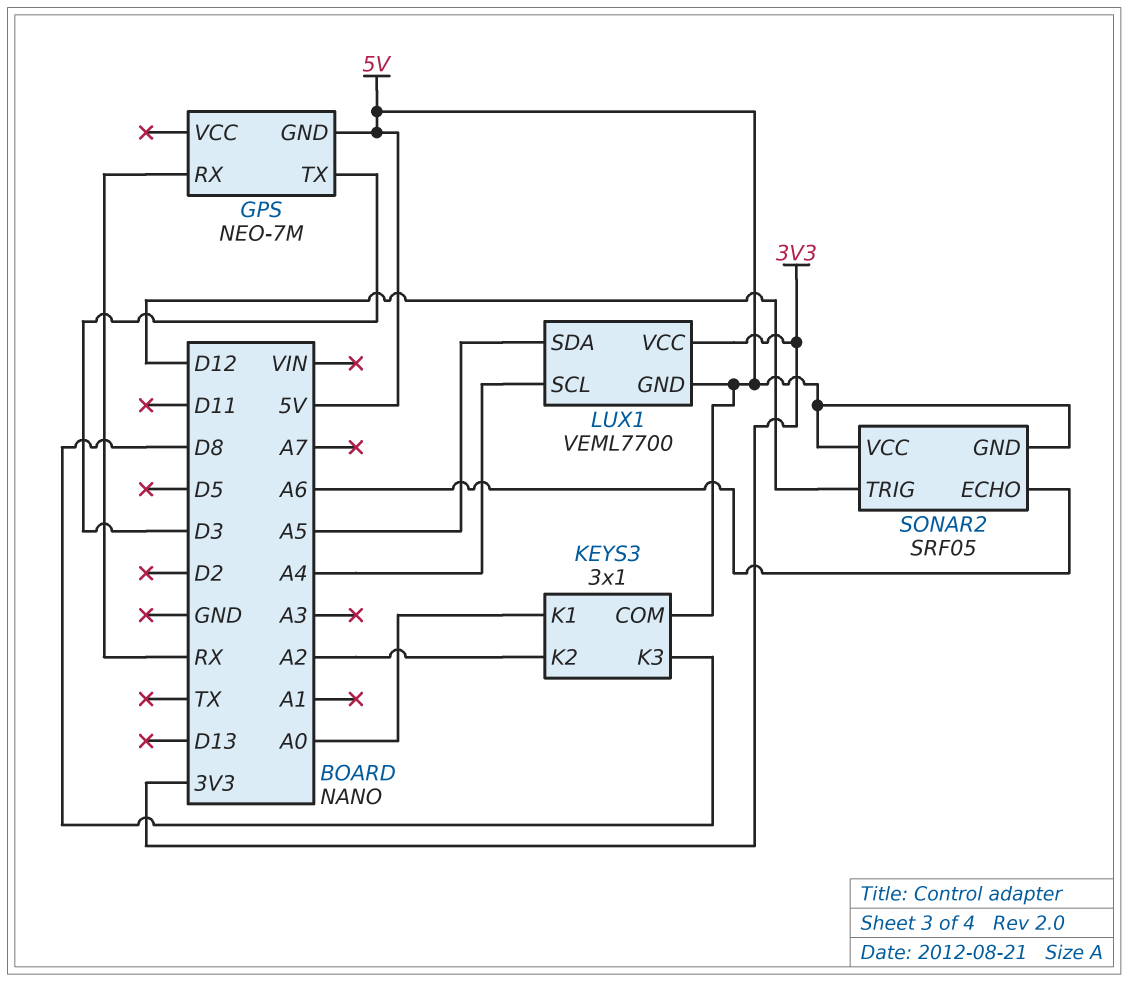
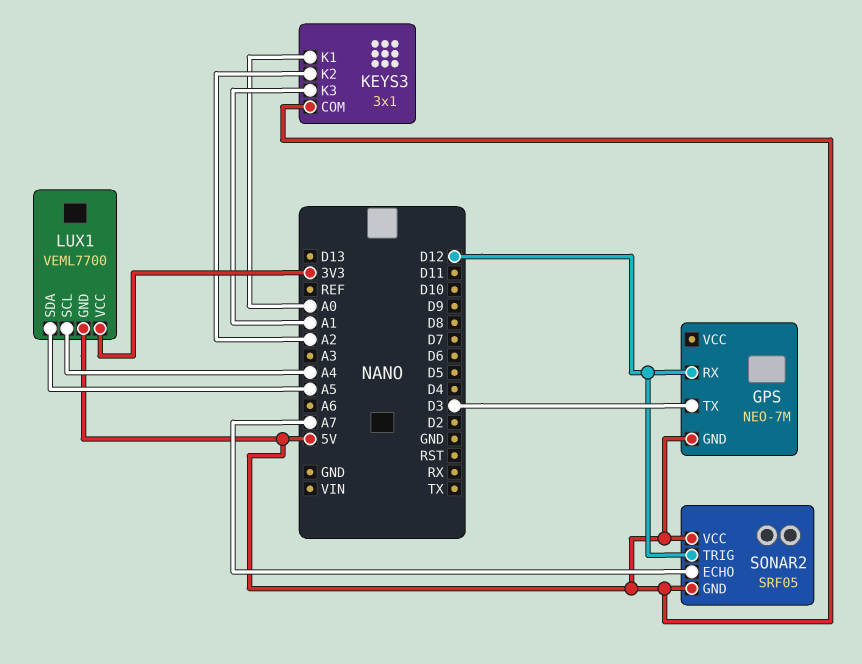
GPS pin RX: RX -> D12
KEYS3 pin K3: D8 -> A1
SONAR2 pin ECHO: A6 -> A7

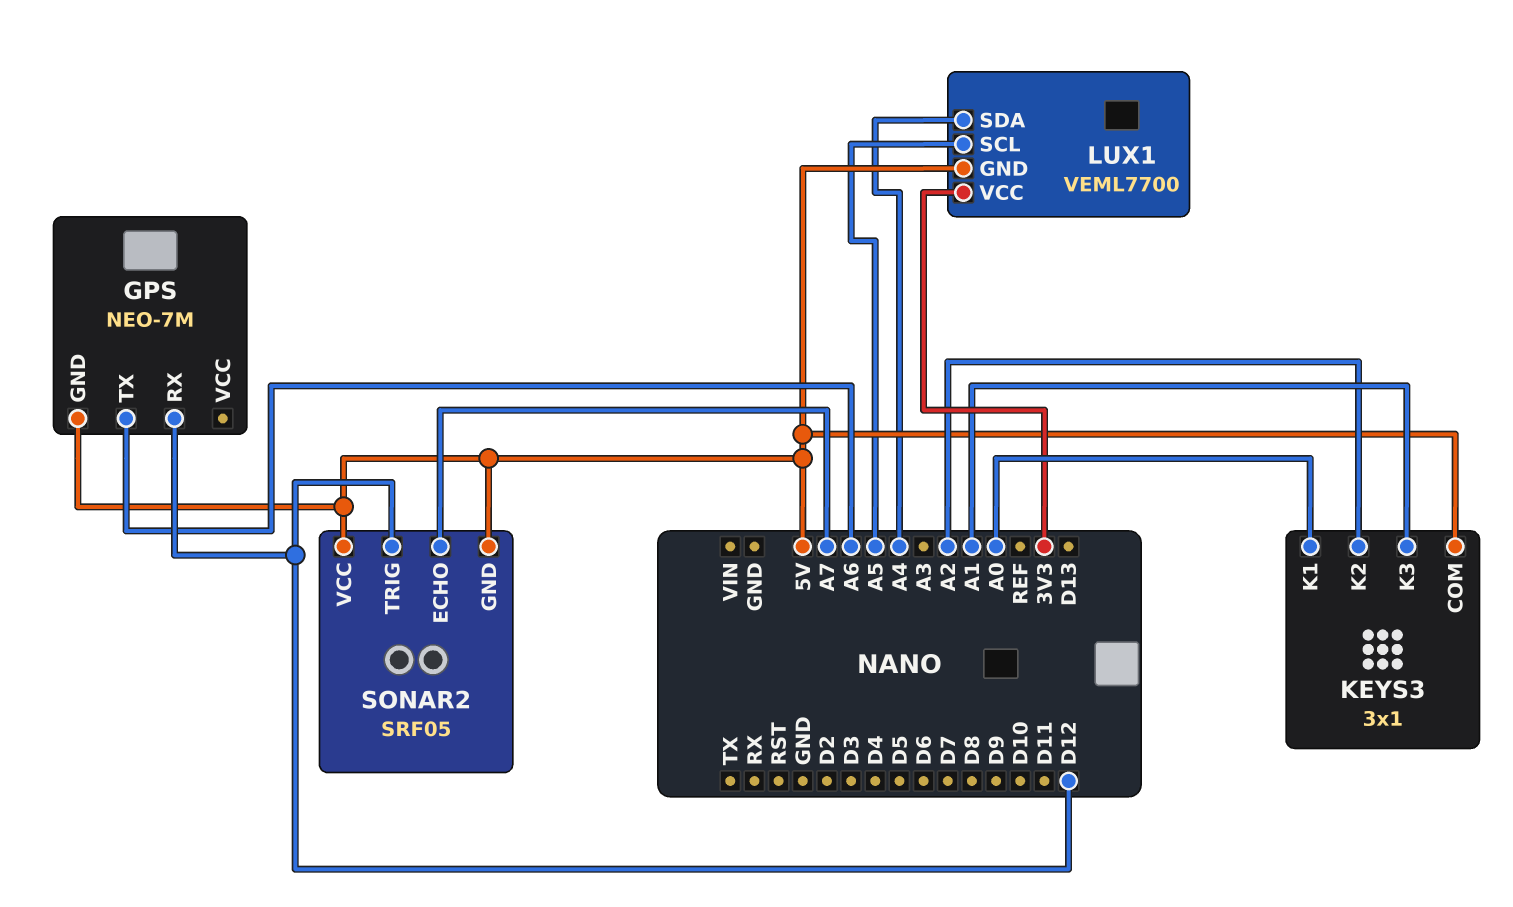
GPS pin TX: D3 -> A6
LUX1 pin SCL: A4 -> A5
LUX1 pin SDA: A5 -> A4

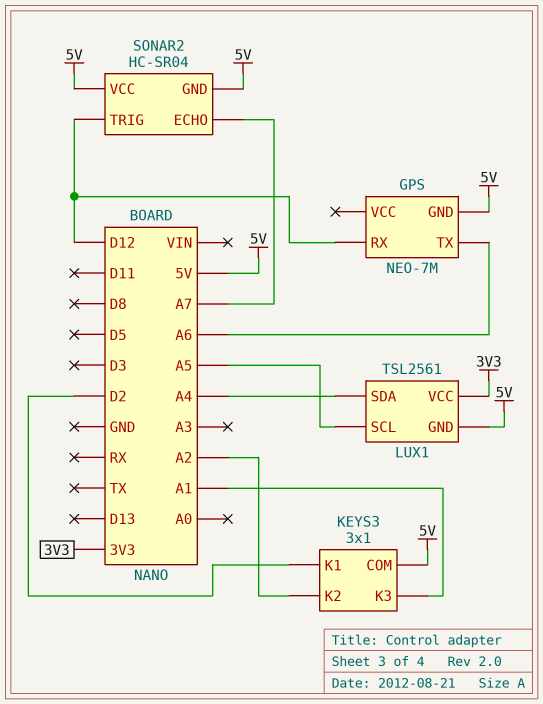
KEYS3 pin K1: A0 -> D2
LUX1: VEML7700 -> TSL2561
SONAR2: SRF05 -> HC-SR04

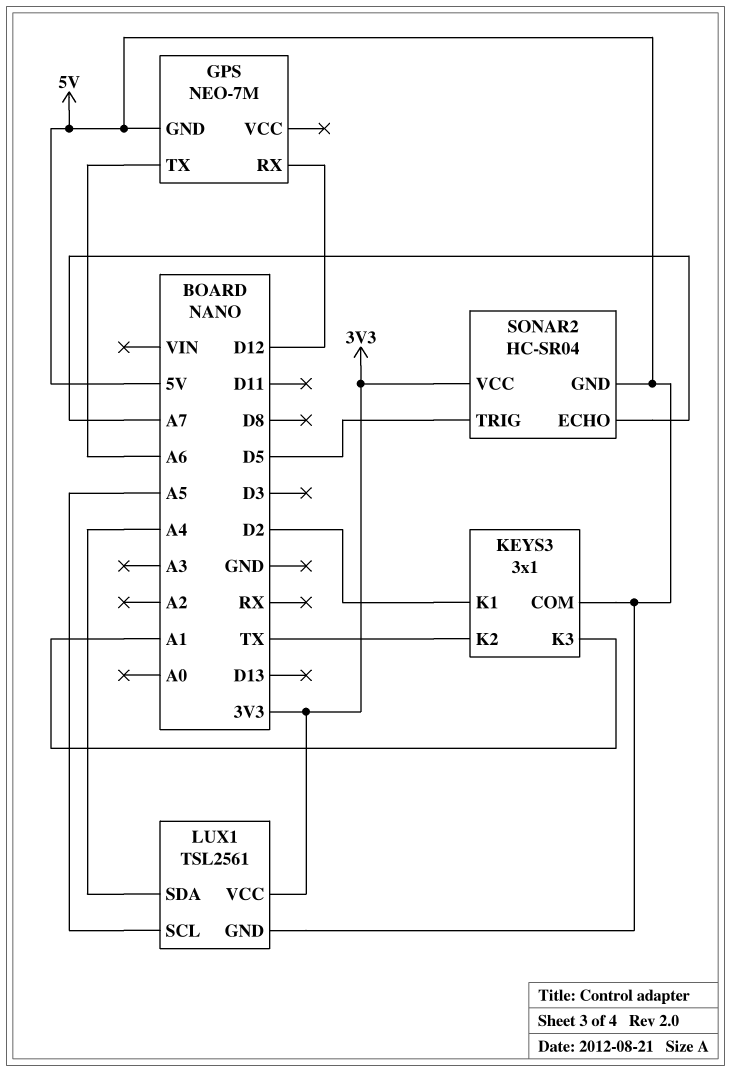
KEYS3 pin K2: A2 -> TX
SONAR2 pin TRIG: D12 -> D5
SONAR2 pin VCC: 5V -> 3V3

